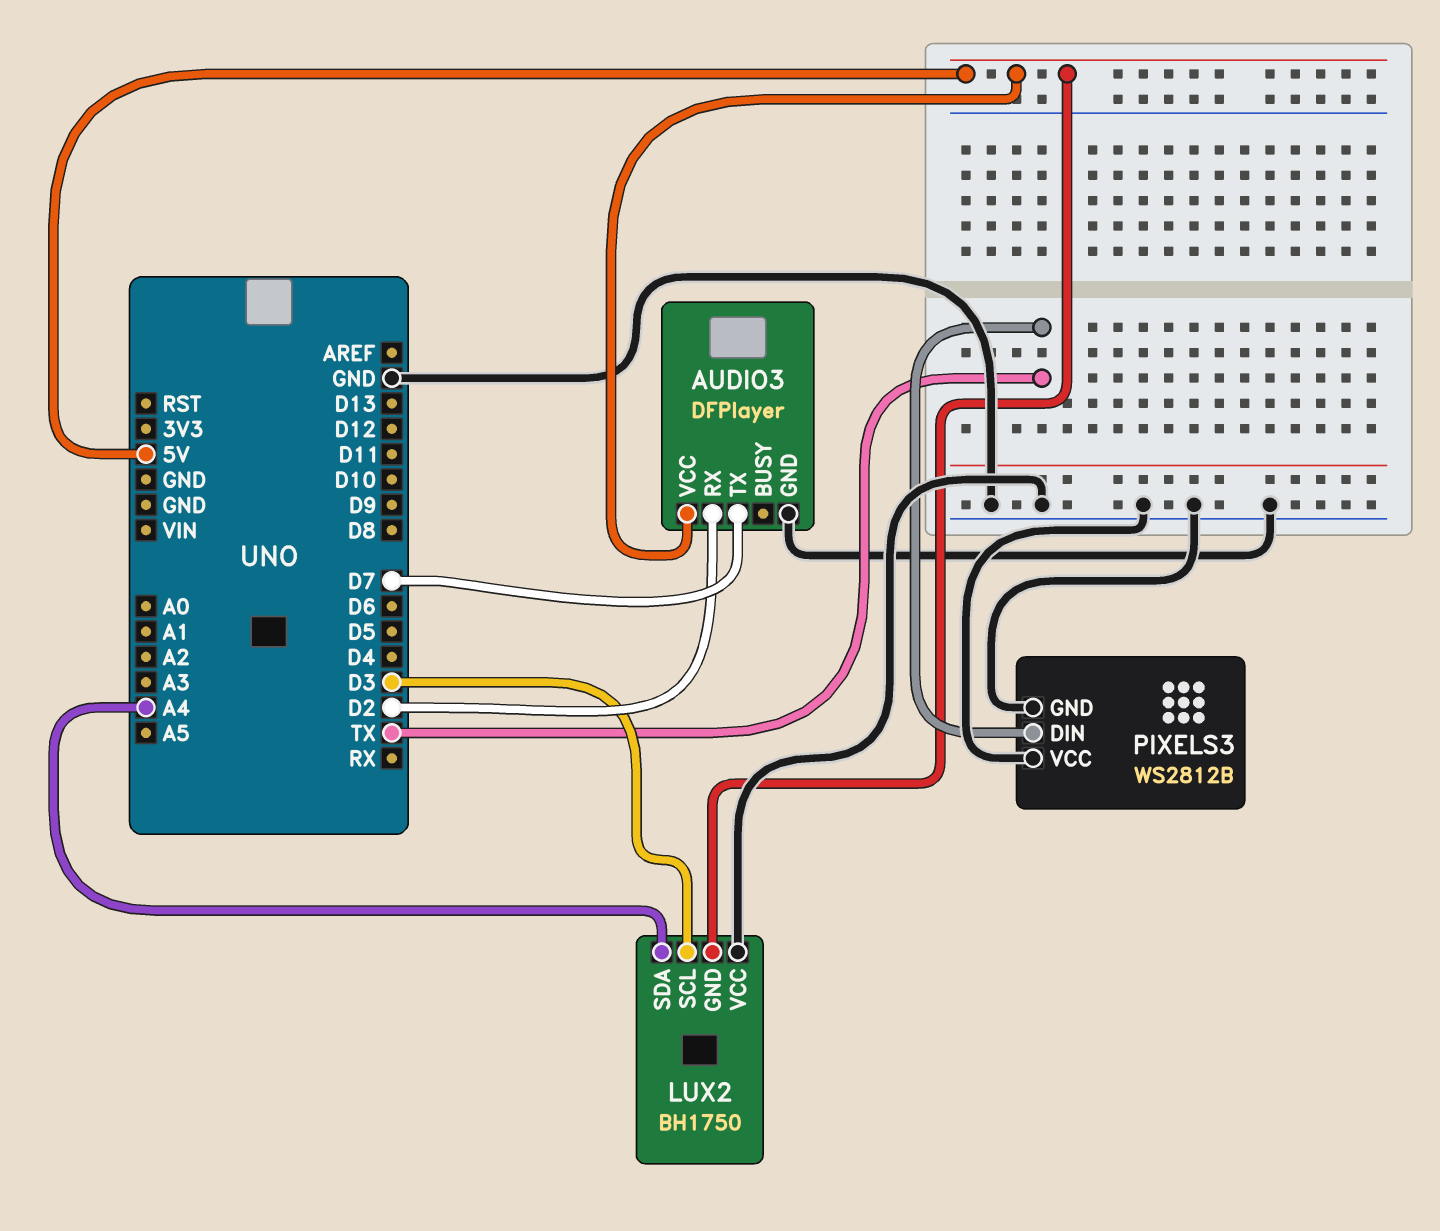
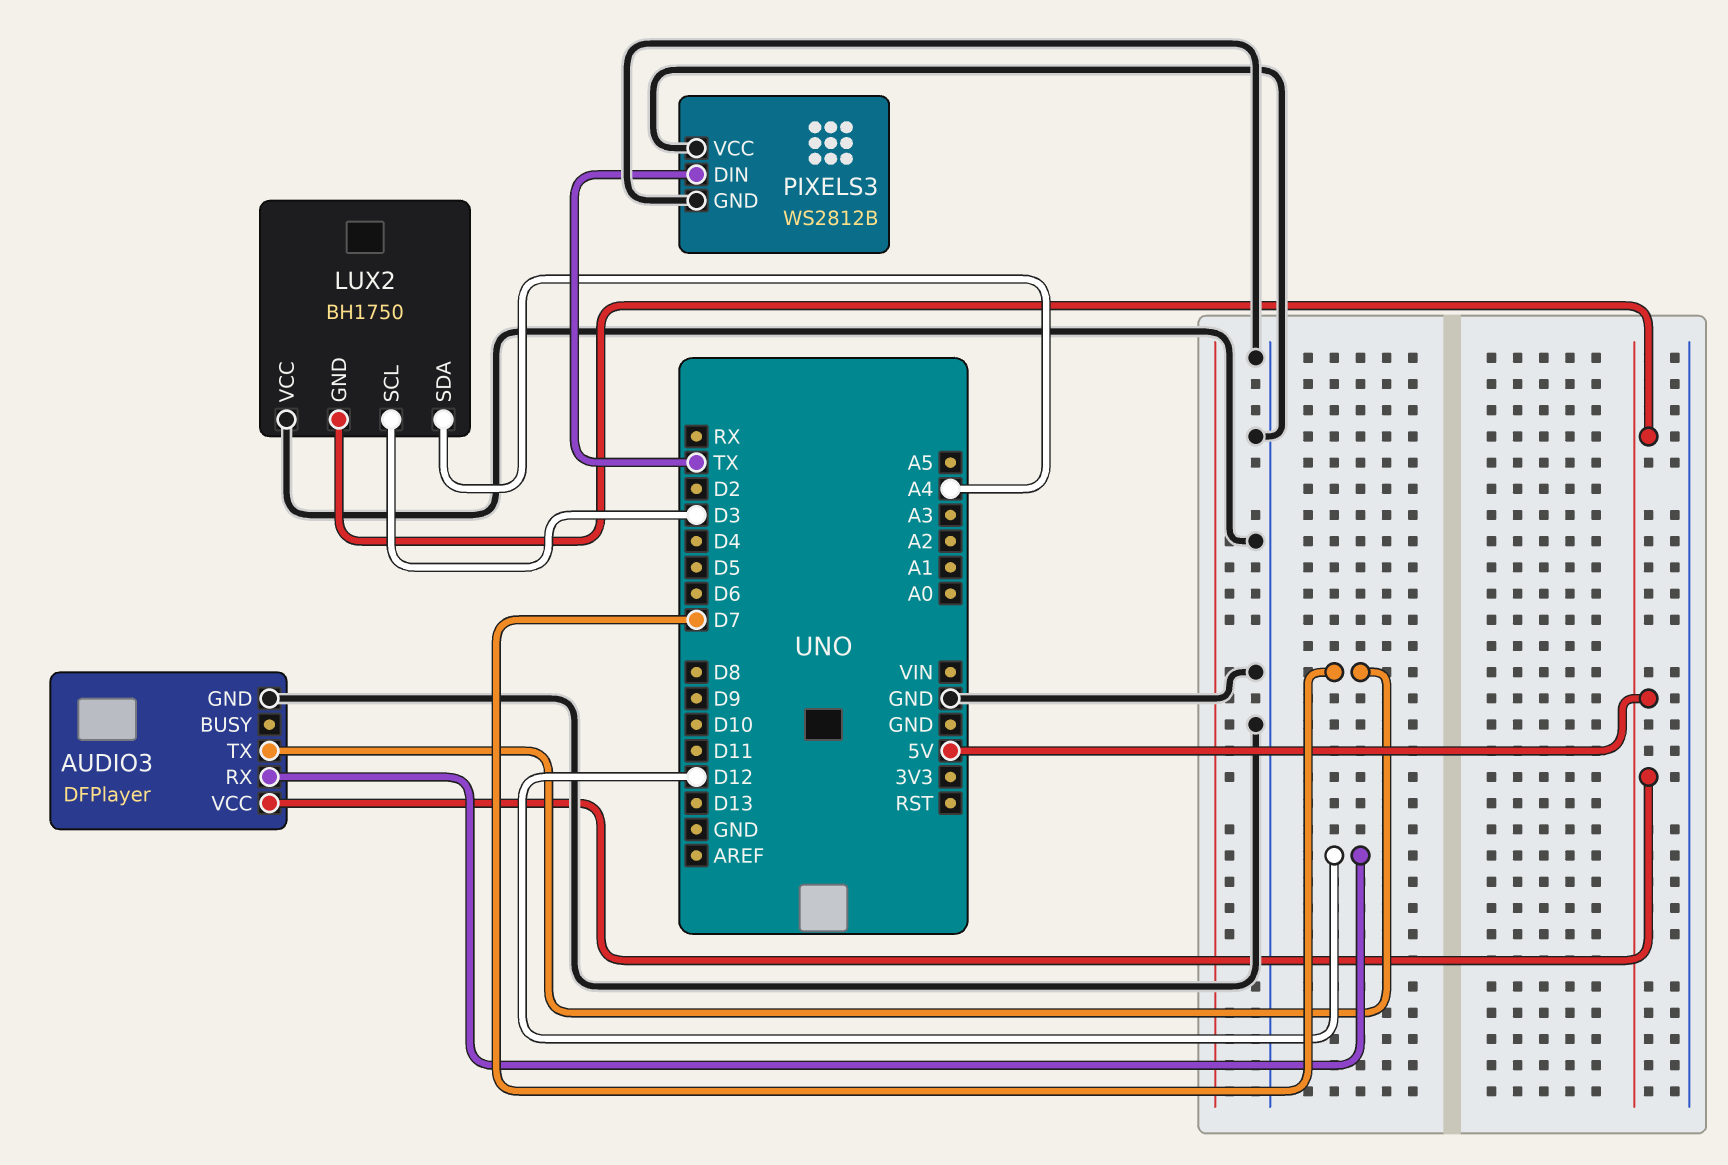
AUDIO3 pin RX: D2 -> D12

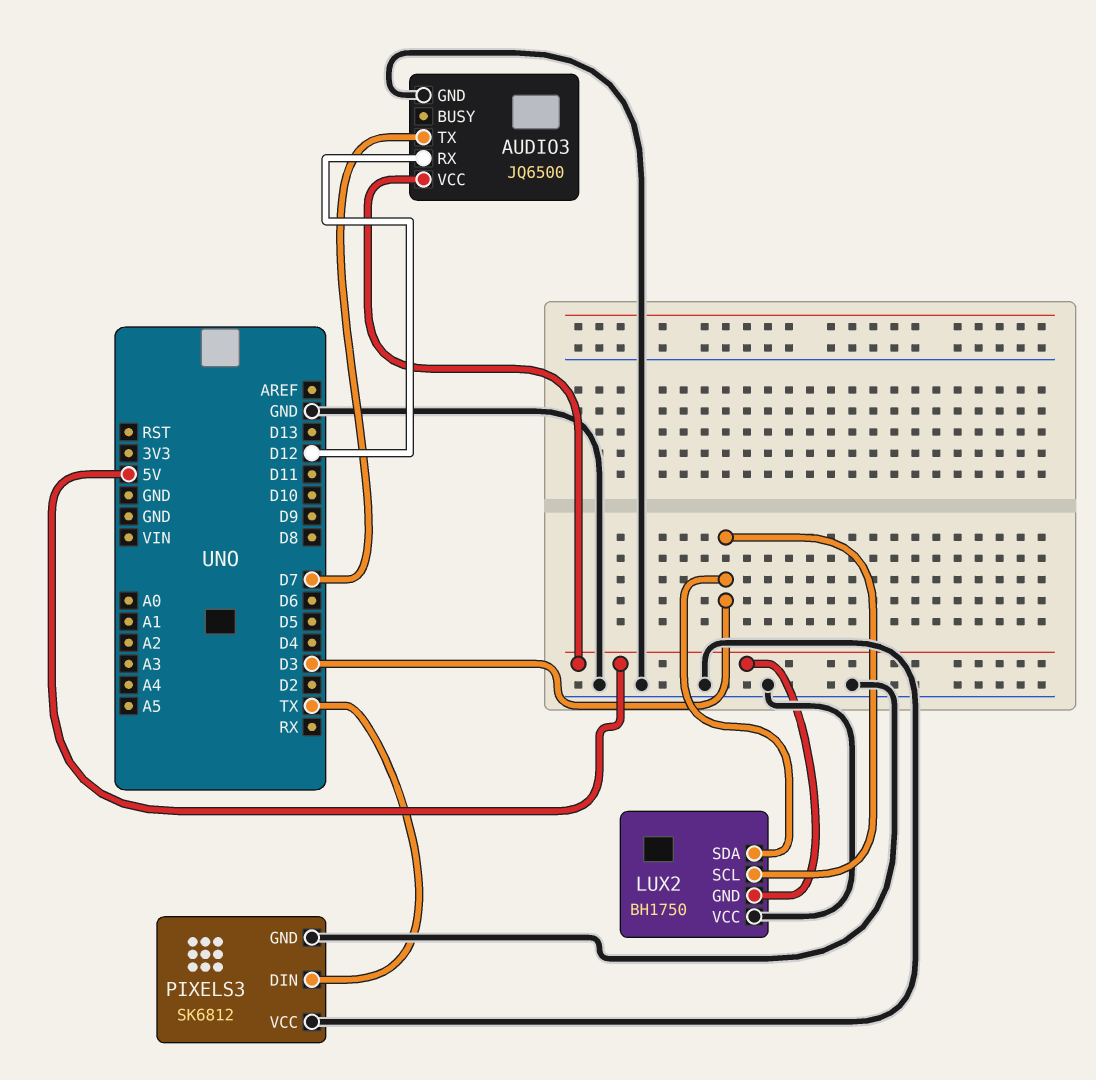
AUDIO3: DFPlayer -> JQ6500
LUX2 pin SDA: A4 -> D3
PIXELS3: WS2812B -> SK6812

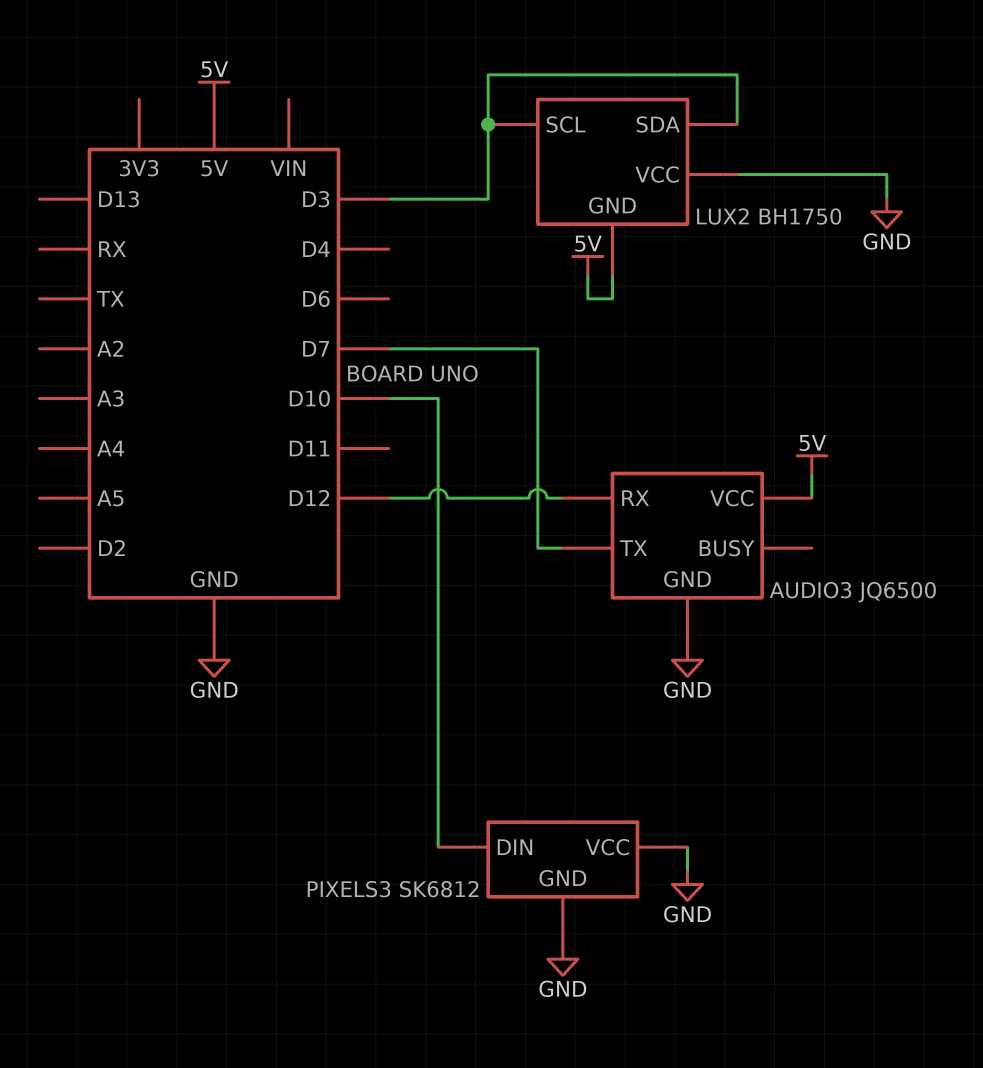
PIXELS3 pin DIN: TX -> D10

